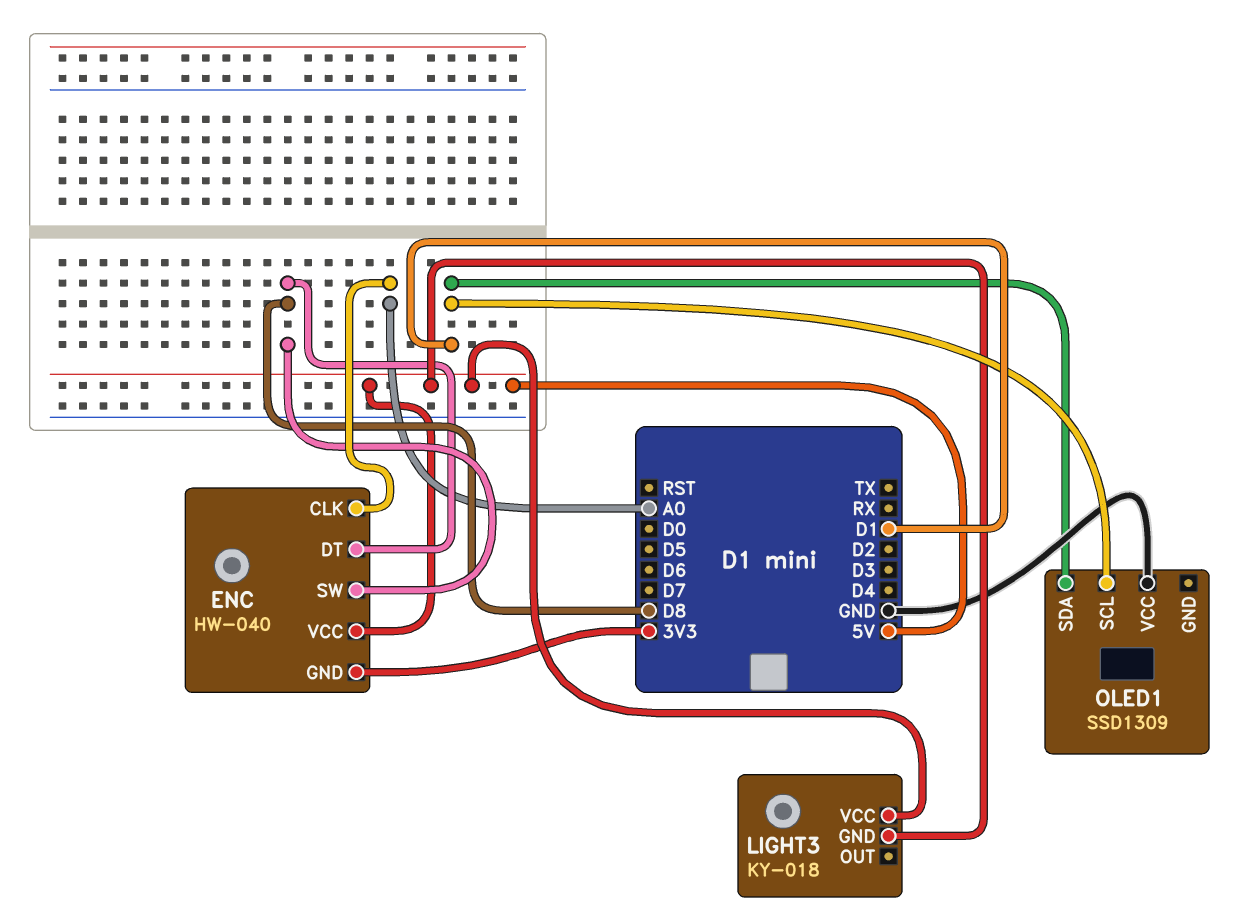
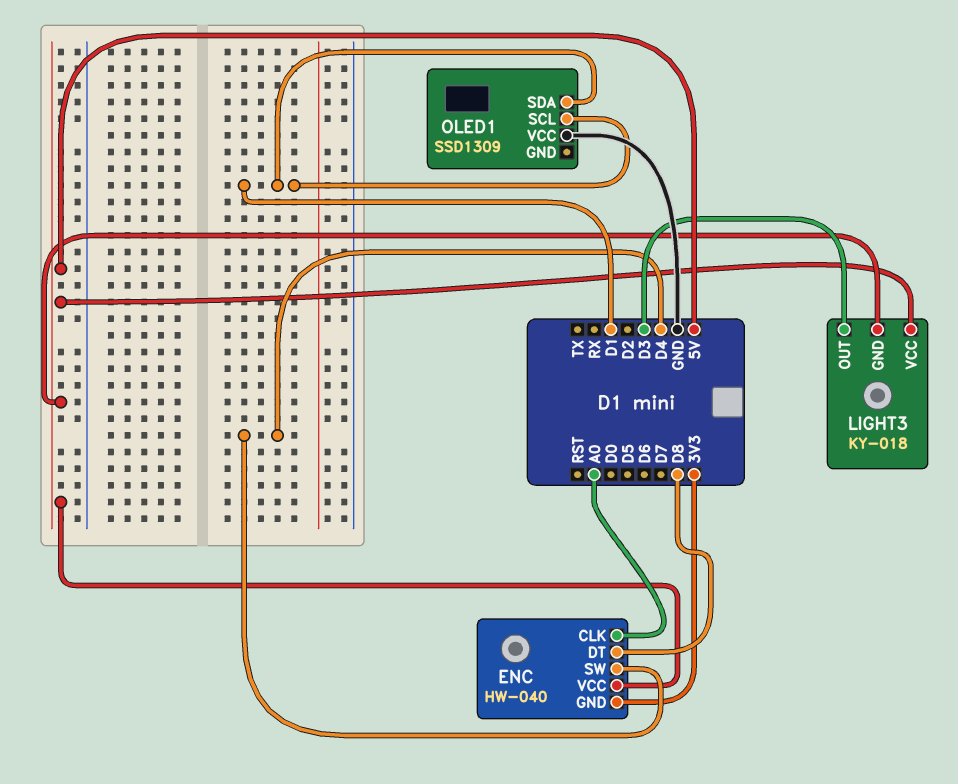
ENC pin SW: D8 -> D4
LIGHT3 pin OUT: none -> D3

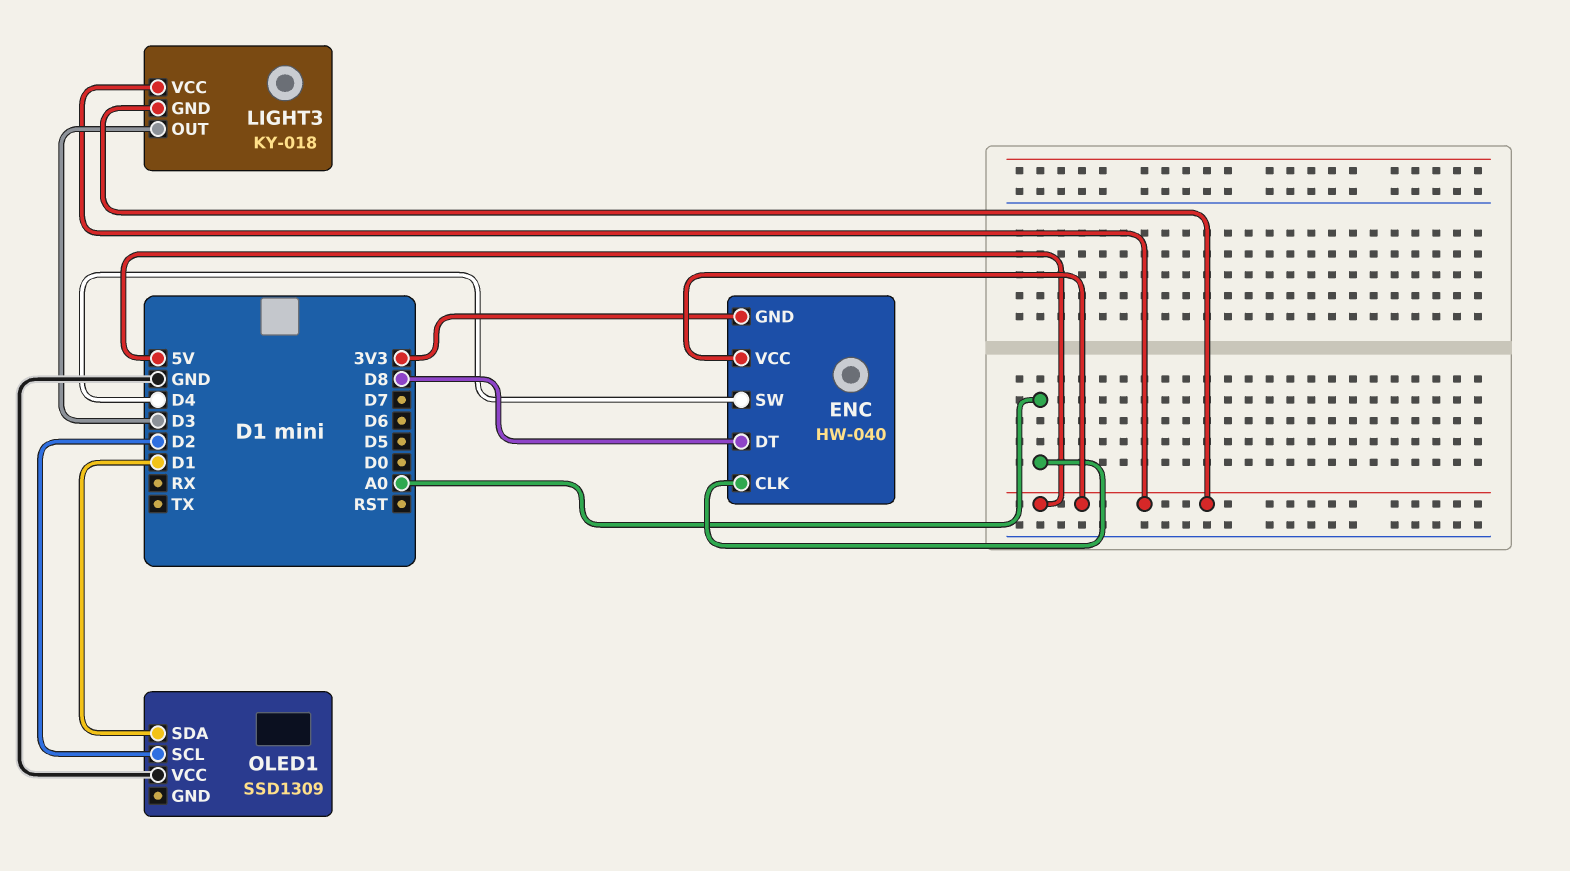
OLED1 pin SCL: D1 -> D2

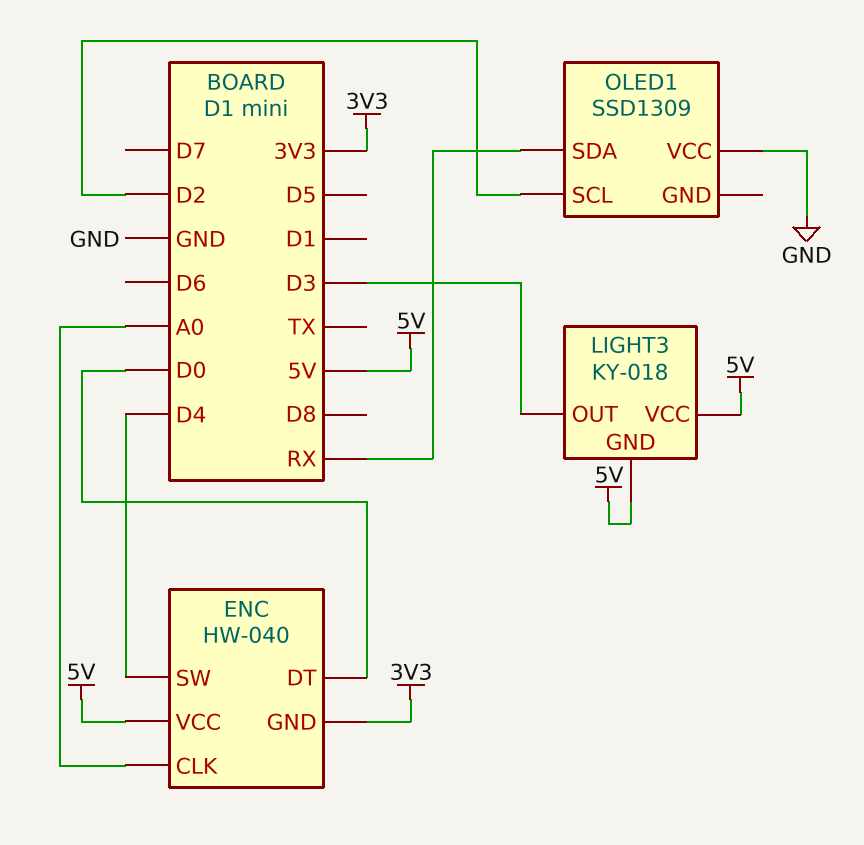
ENC pin DT: D8 -> D0
OLED1 pin SDA: D1 -> RX

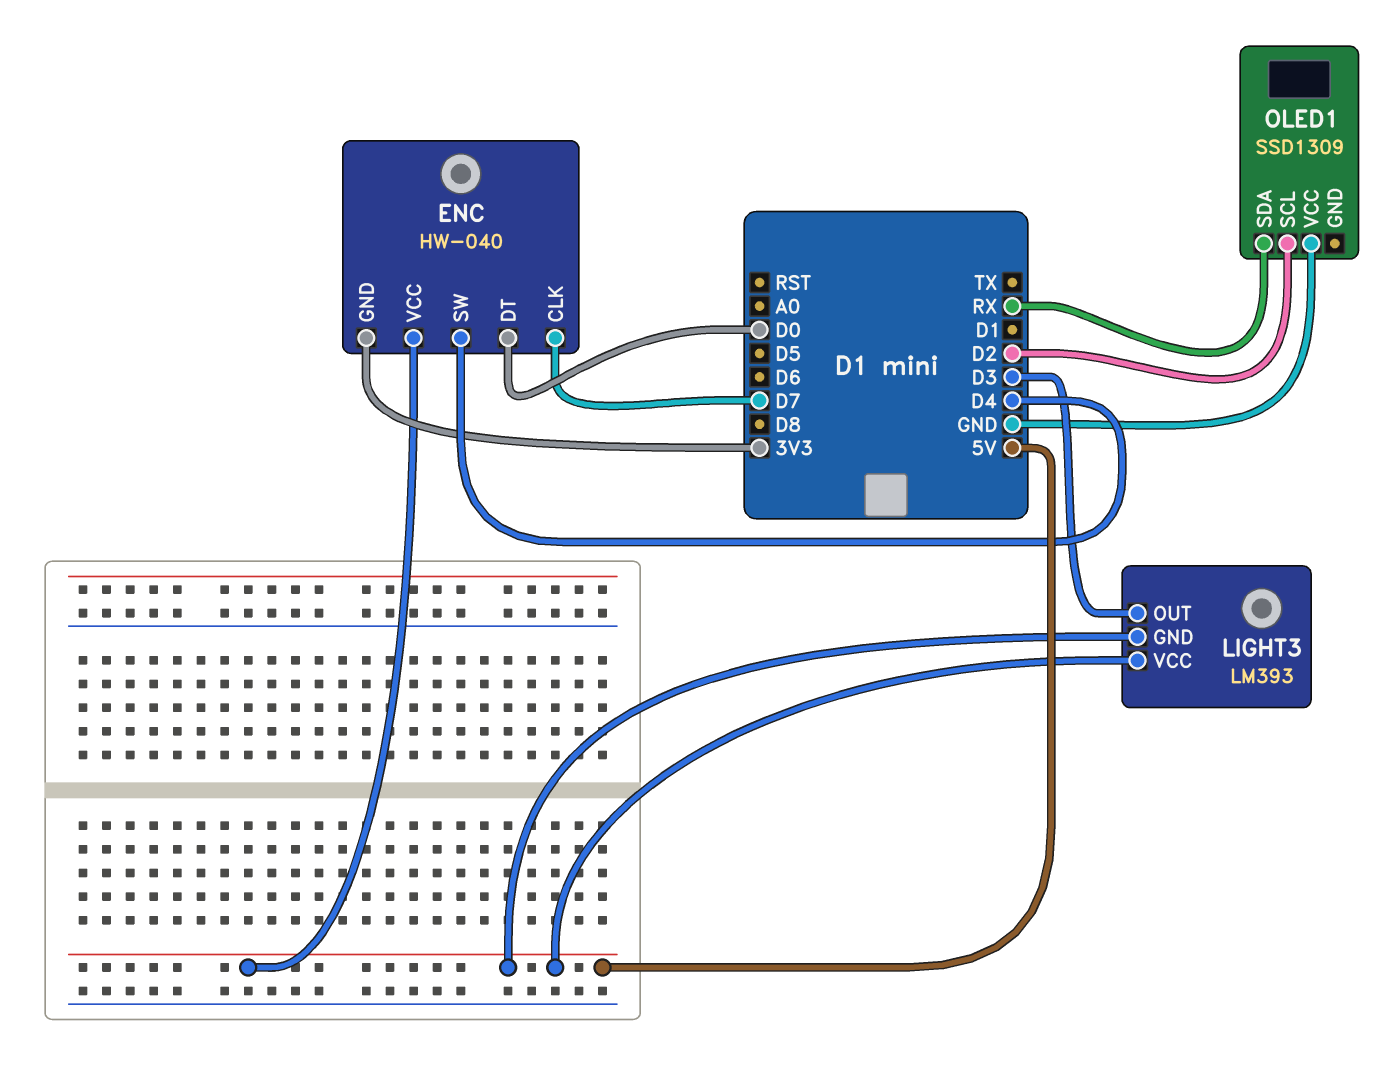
ENC pin CLK: A0 -> D7
LIGHT3: KY-018 -> LM393

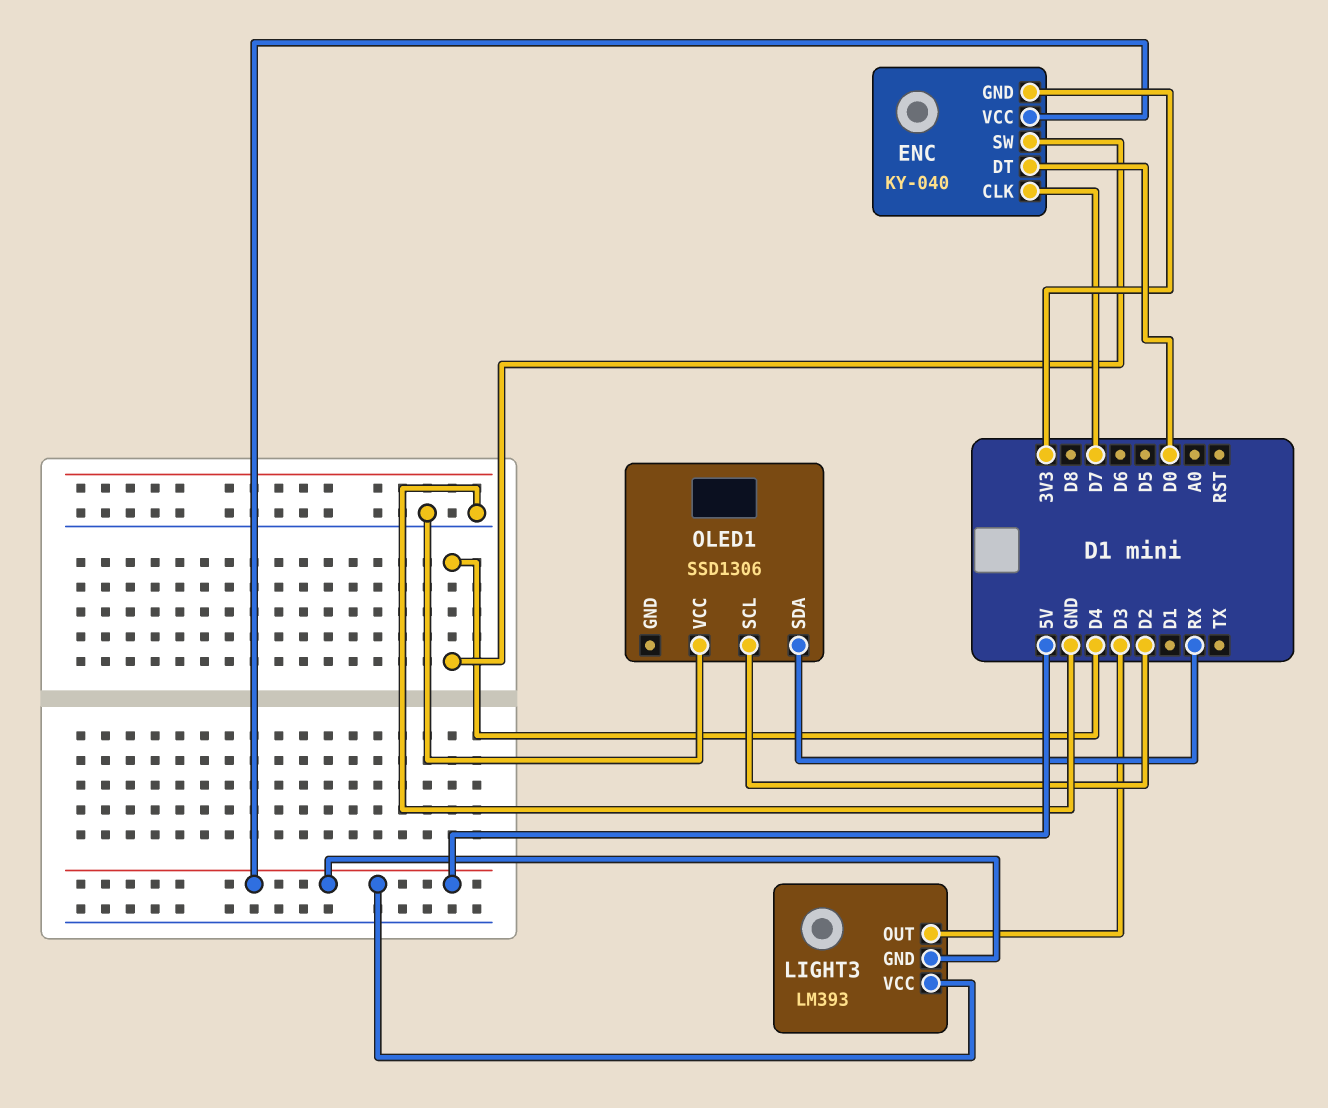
ENC: HW-040 -> KY-040
OLED1: SSD1309 -> SSD1306

